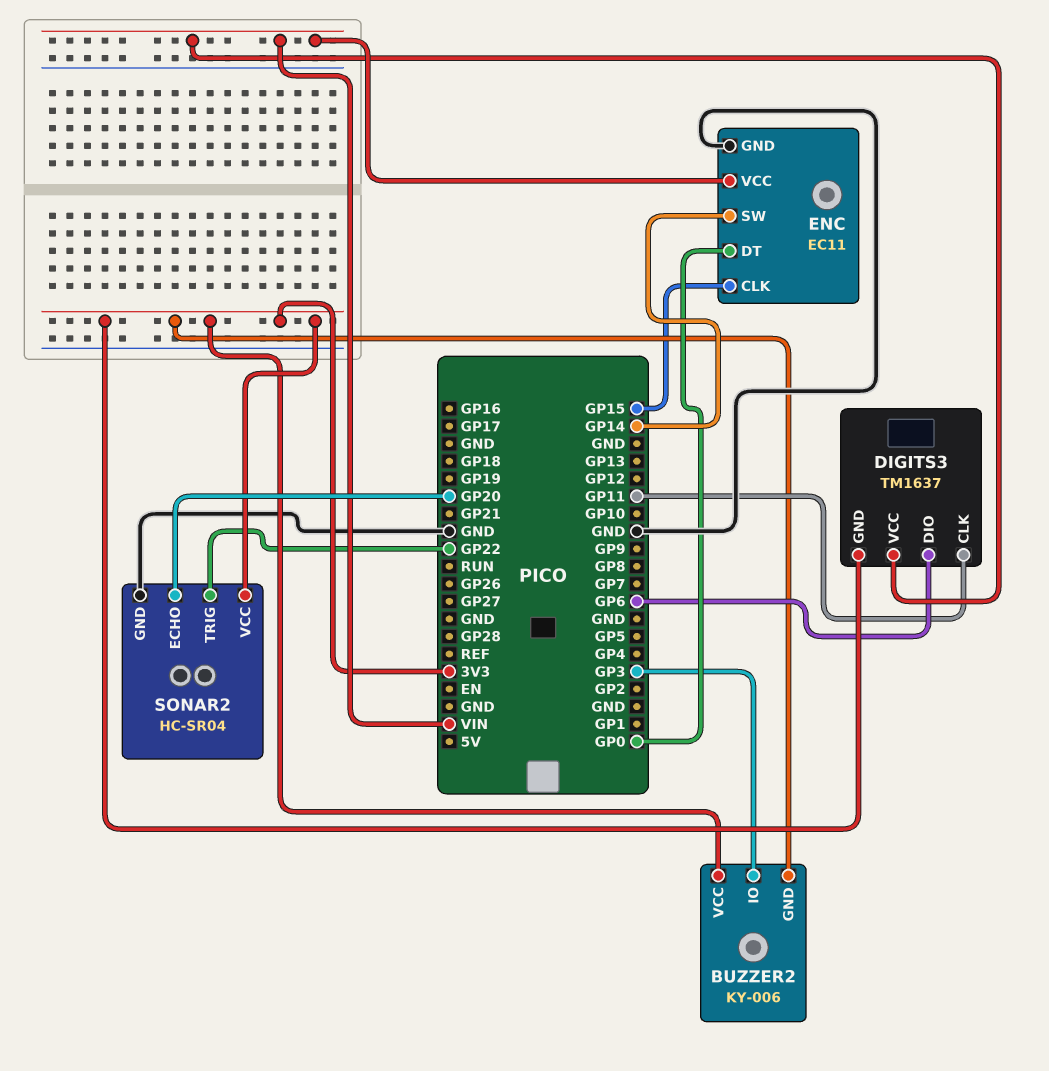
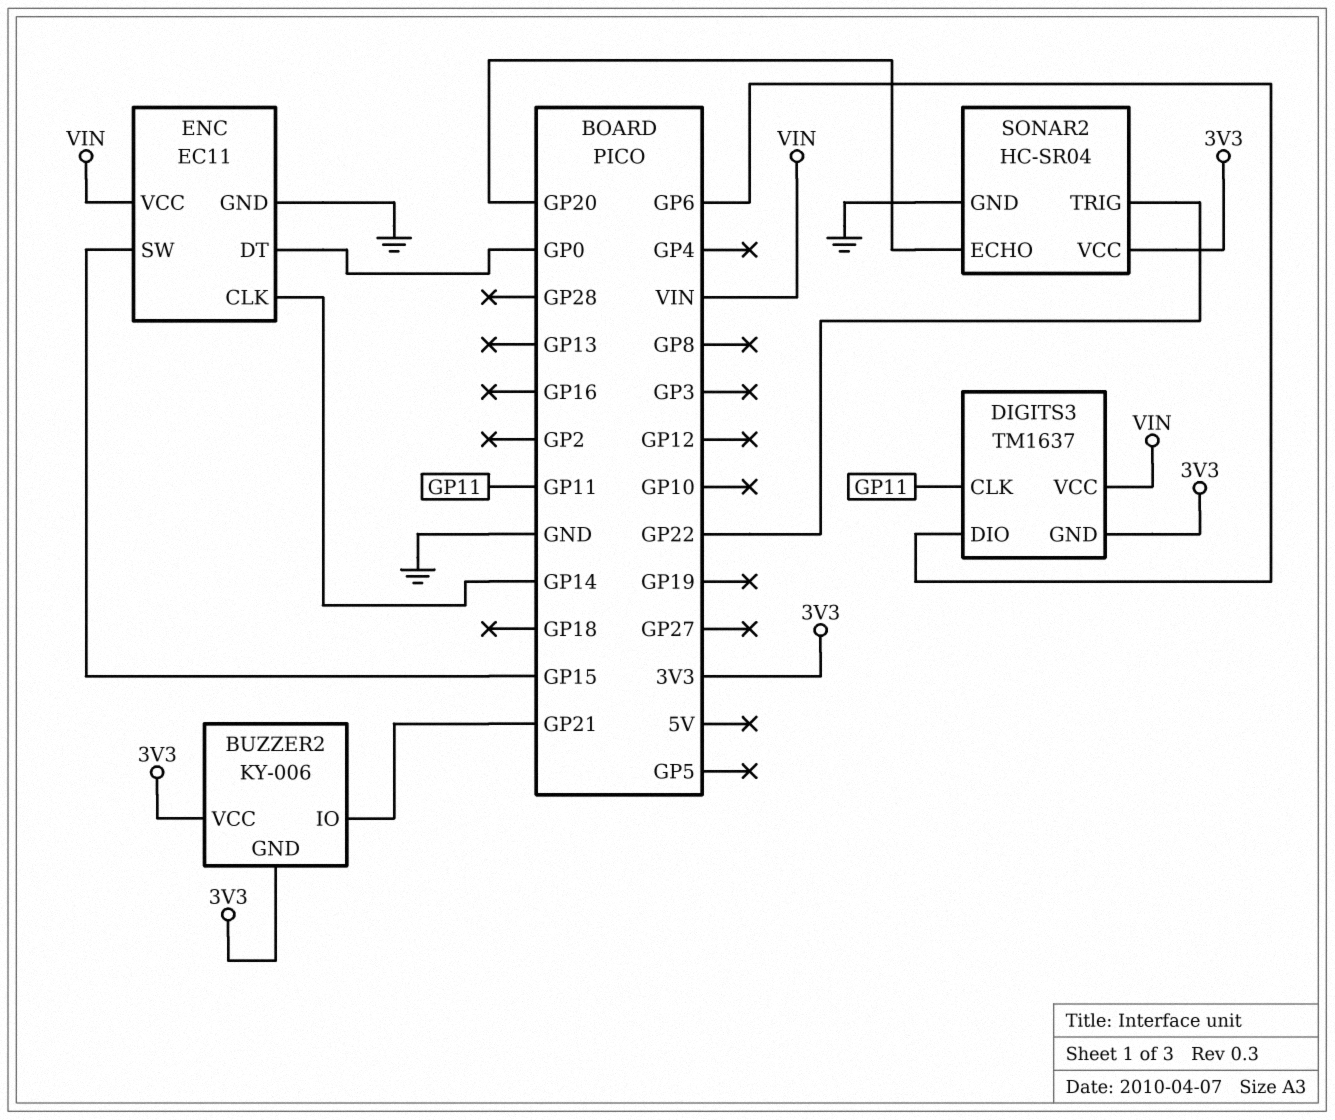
BUZZER2 pin IO: GP3 -> GP21
ENC pin CLK: GP15 -> GP14
ENC pin SW: GP14 -> GP15

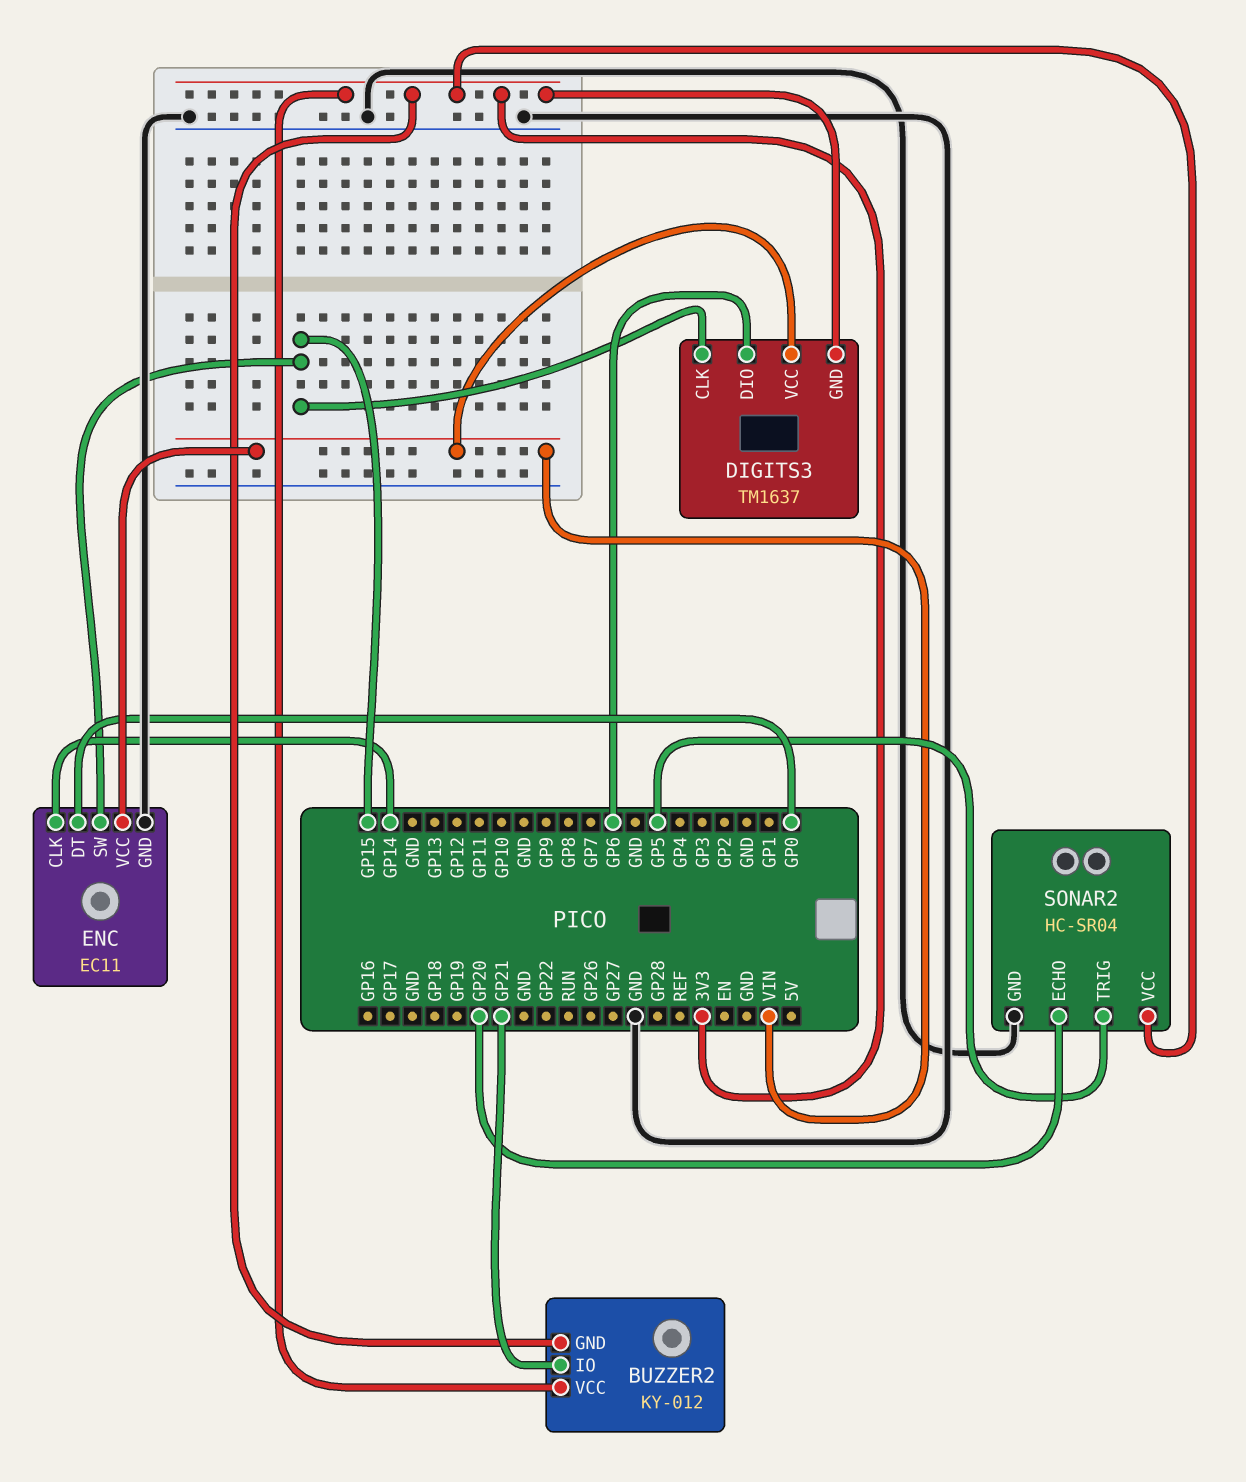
BUZZER2: KY-006 -> KY-012
DIGITS3 pin CLK: GP11 -> GP15
SONAR2 pin TRIG: GP22 -> GP5

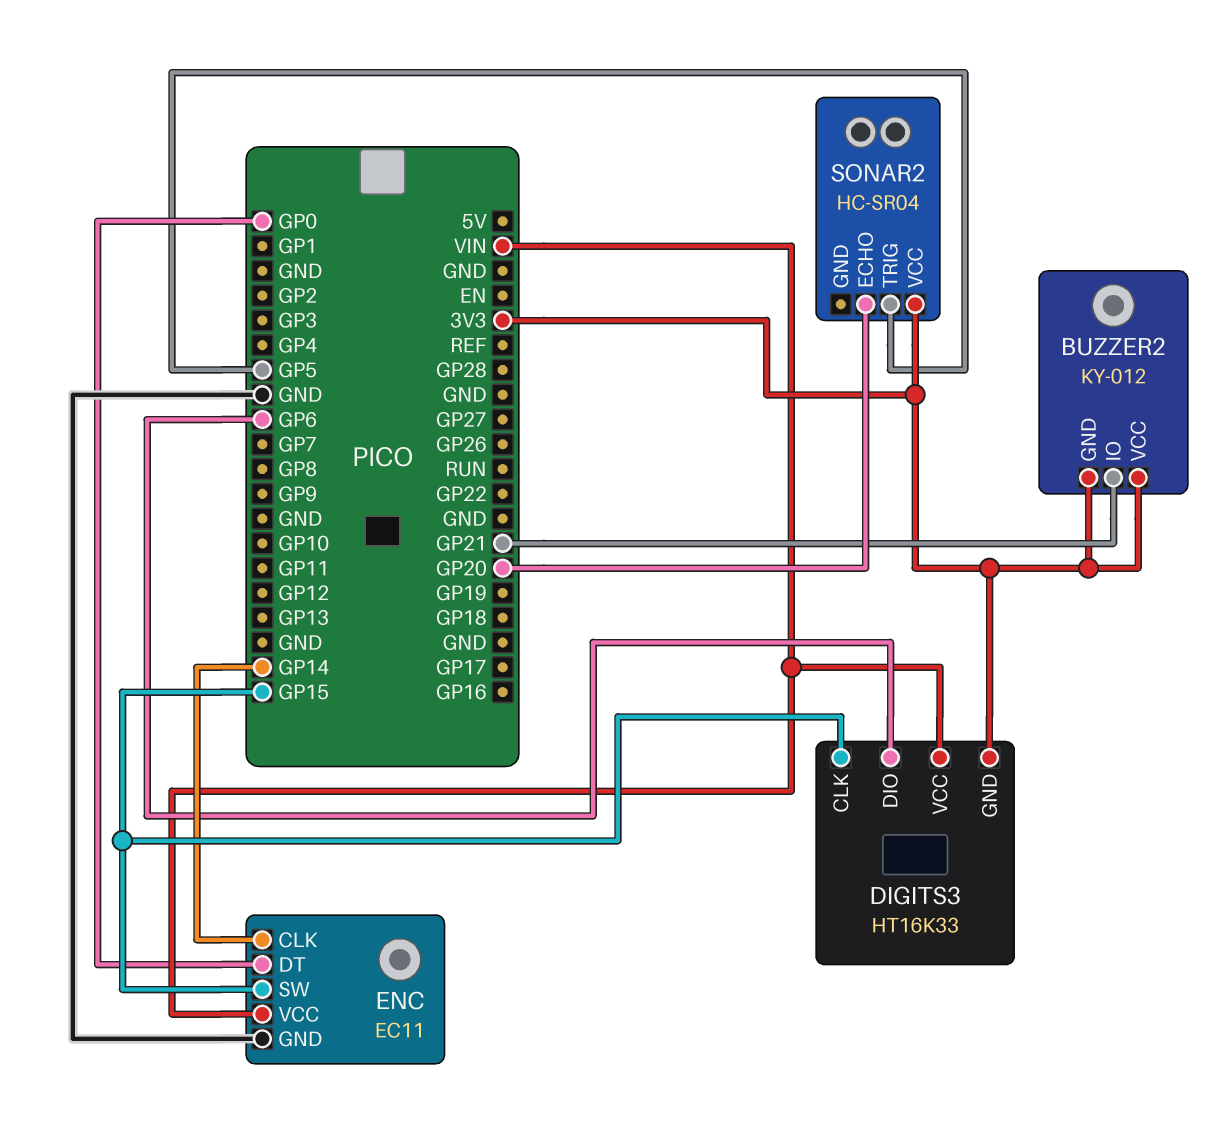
DIGITS3: TM1637 -> HT16K33
SONAR2 pin GND: GND -> none

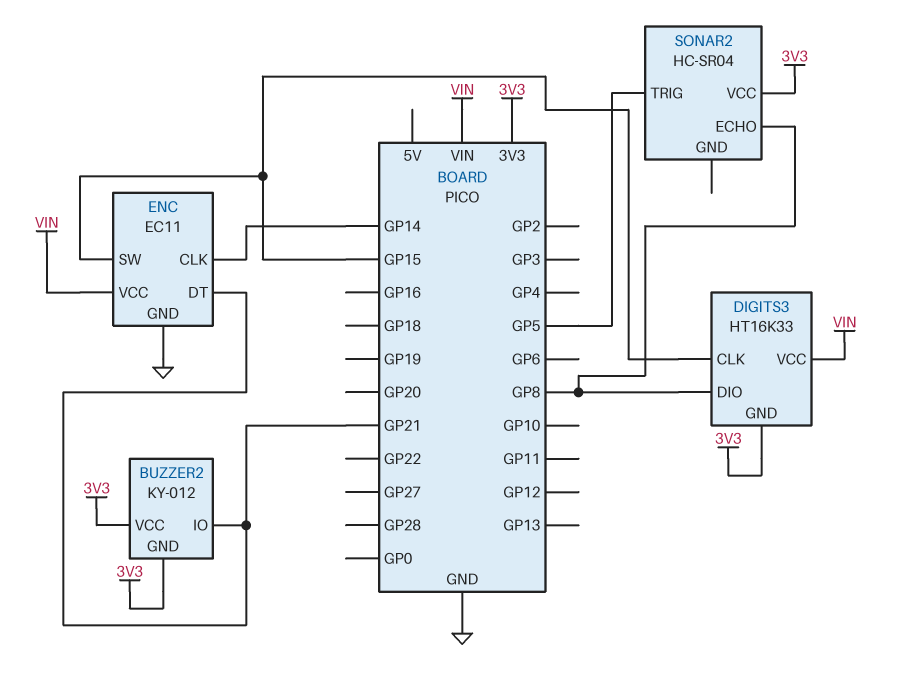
DIGITS3 pin DIO: GP6 -> GP8
ENC pin DT: GP0 -> GP21
SONAR2 pin ECHO: GP20 -> GP8

